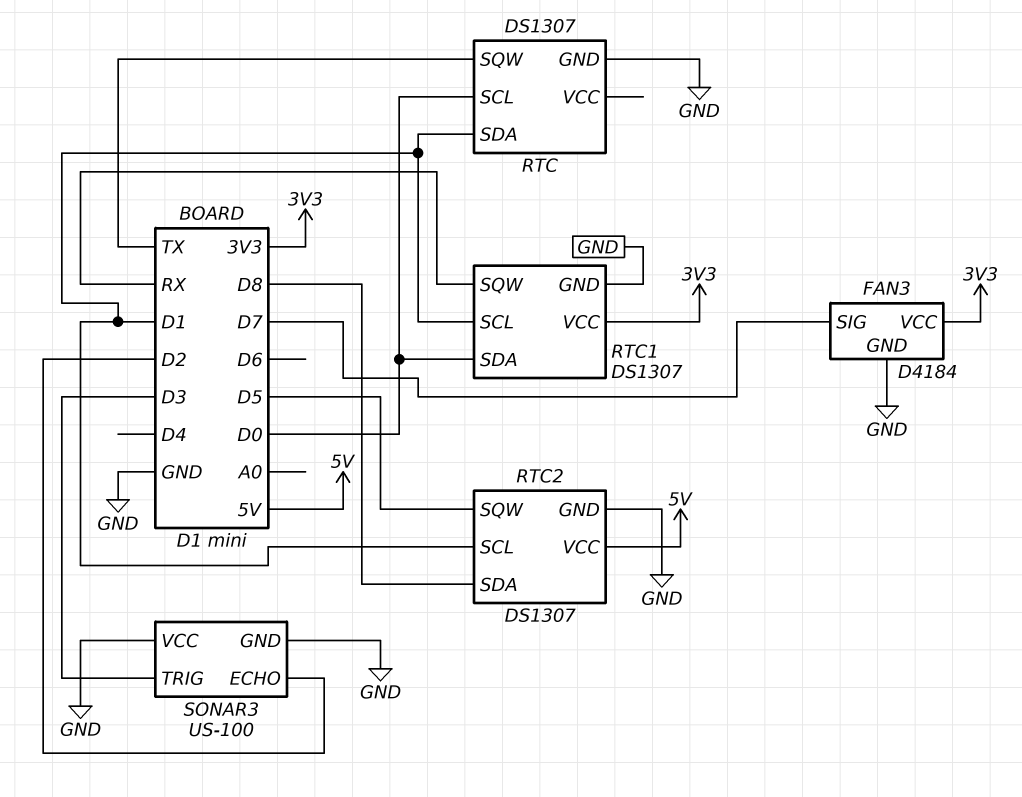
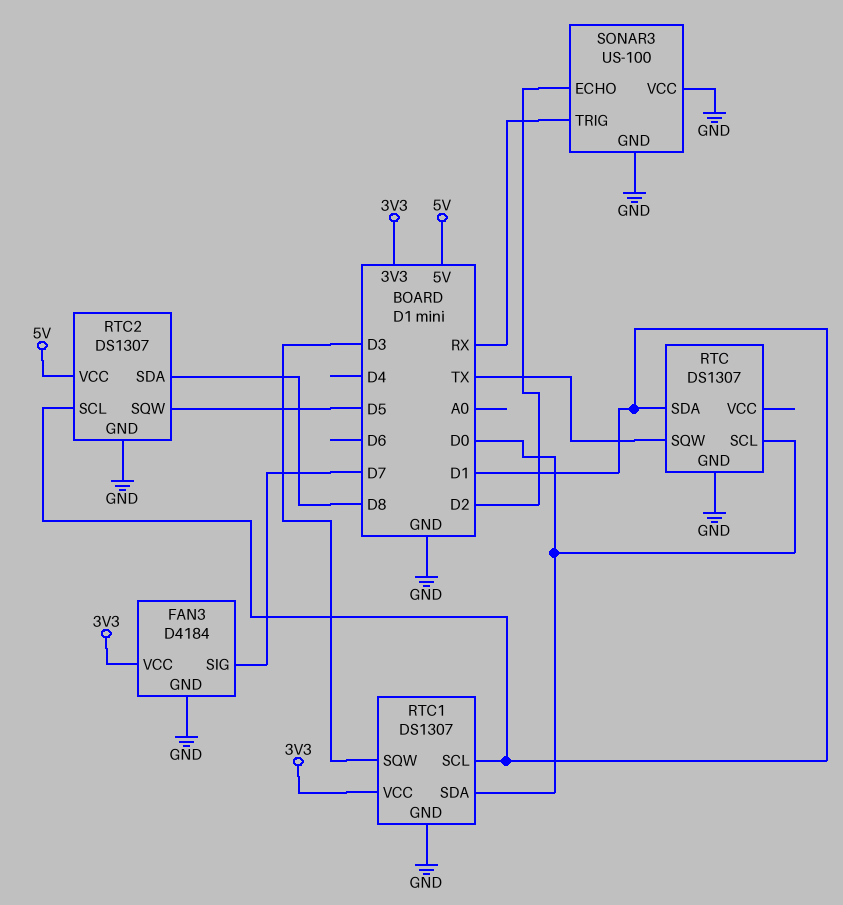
RTC1 pin SQW: RX -> D3
SONAR3 pin TRIG: D3 -> RX

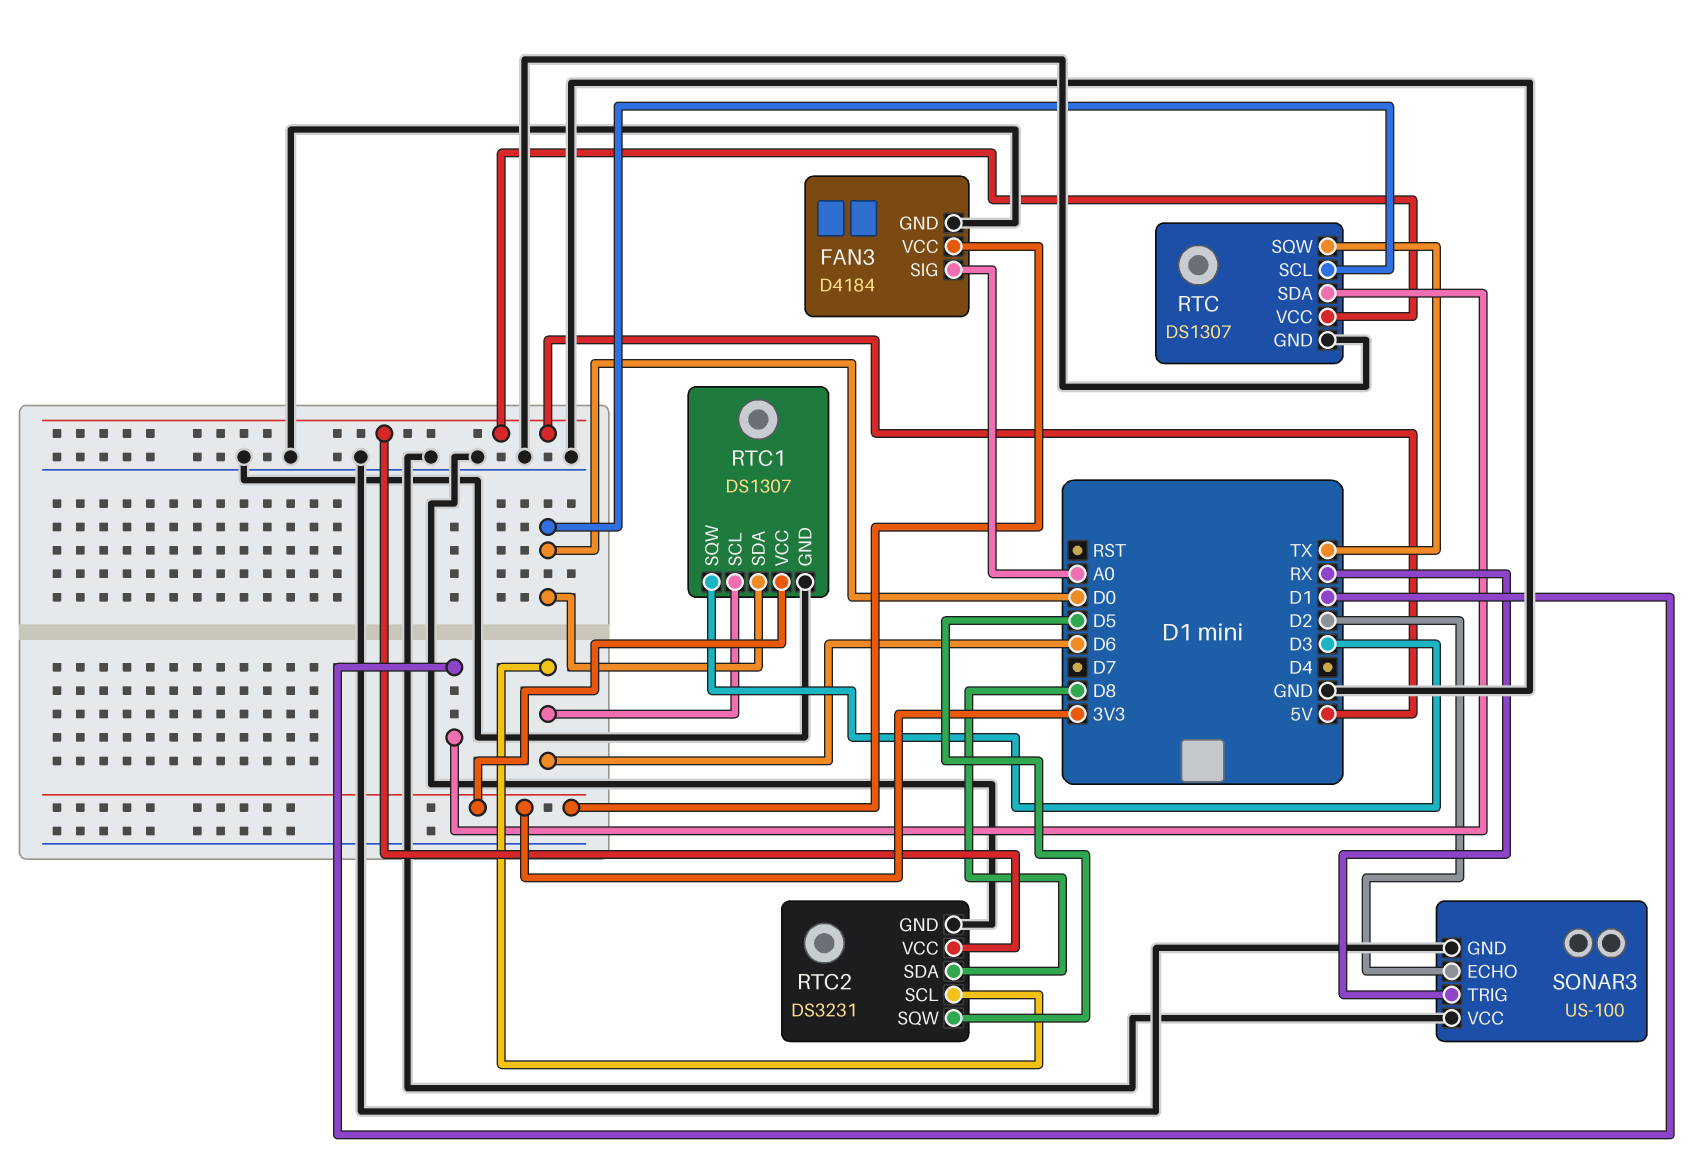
FAN3 pin SIG: D7 -> A0
RTC pin VCC: none -> 5V
RTC1 pin SCL: D1 -> D6
RTC2: DS1307 -> DS3231
RTC2 pin SCL: D1 -> D6

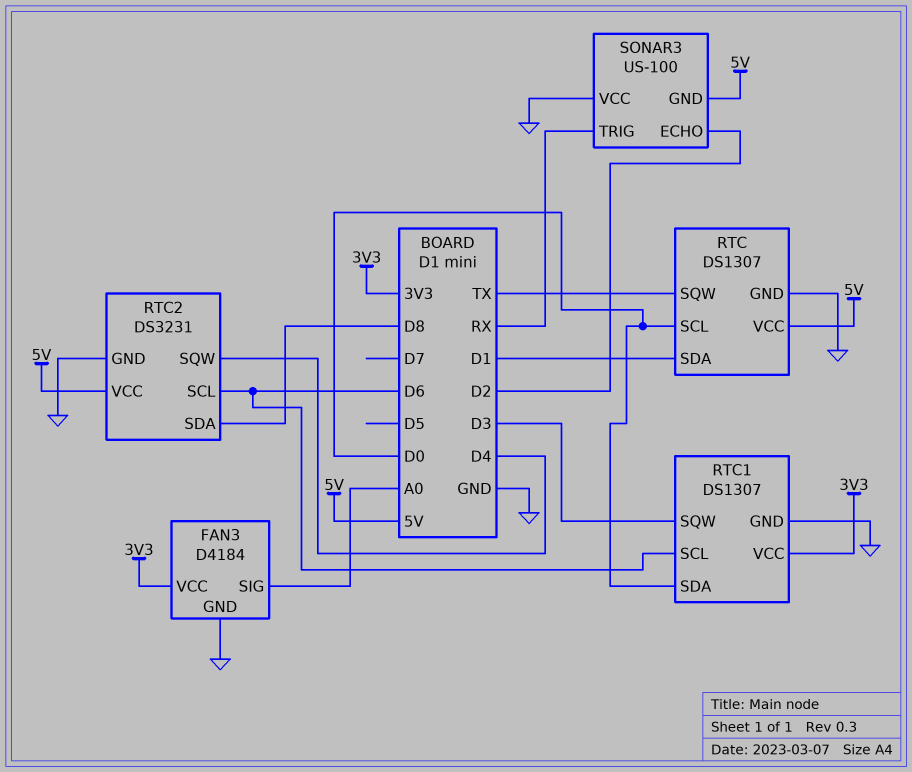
RTC2 pin SQW: D5 -> D4
SONAR3 pin GND: GND -> 5V

